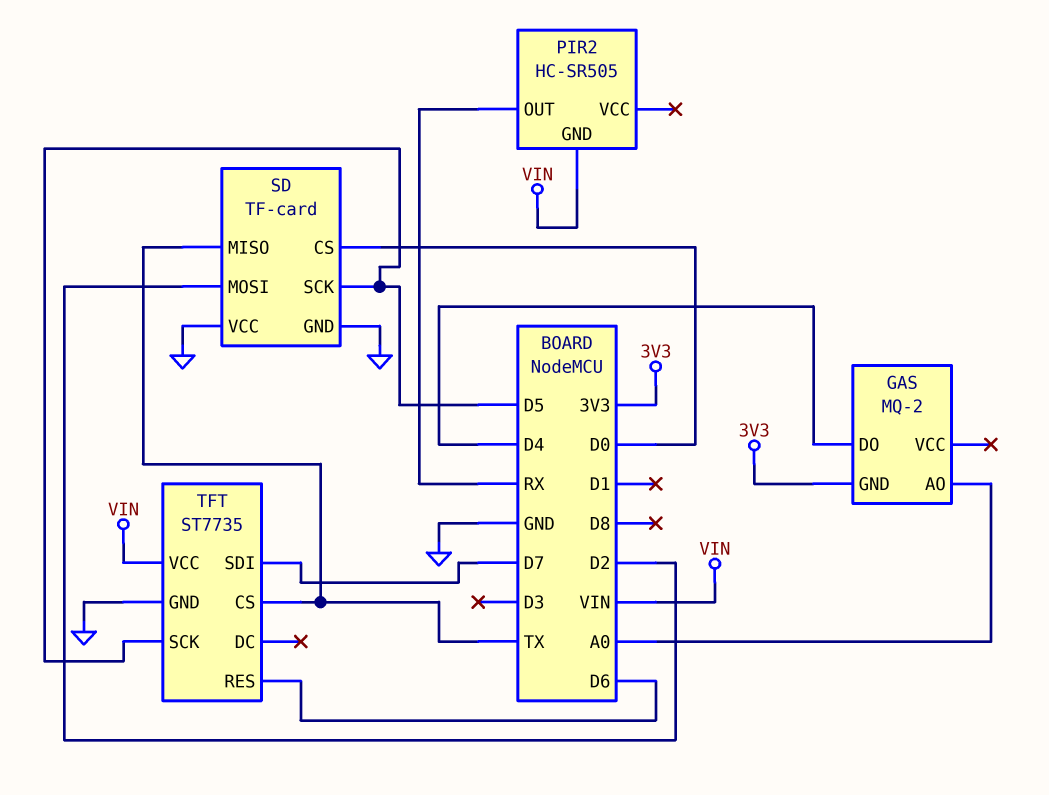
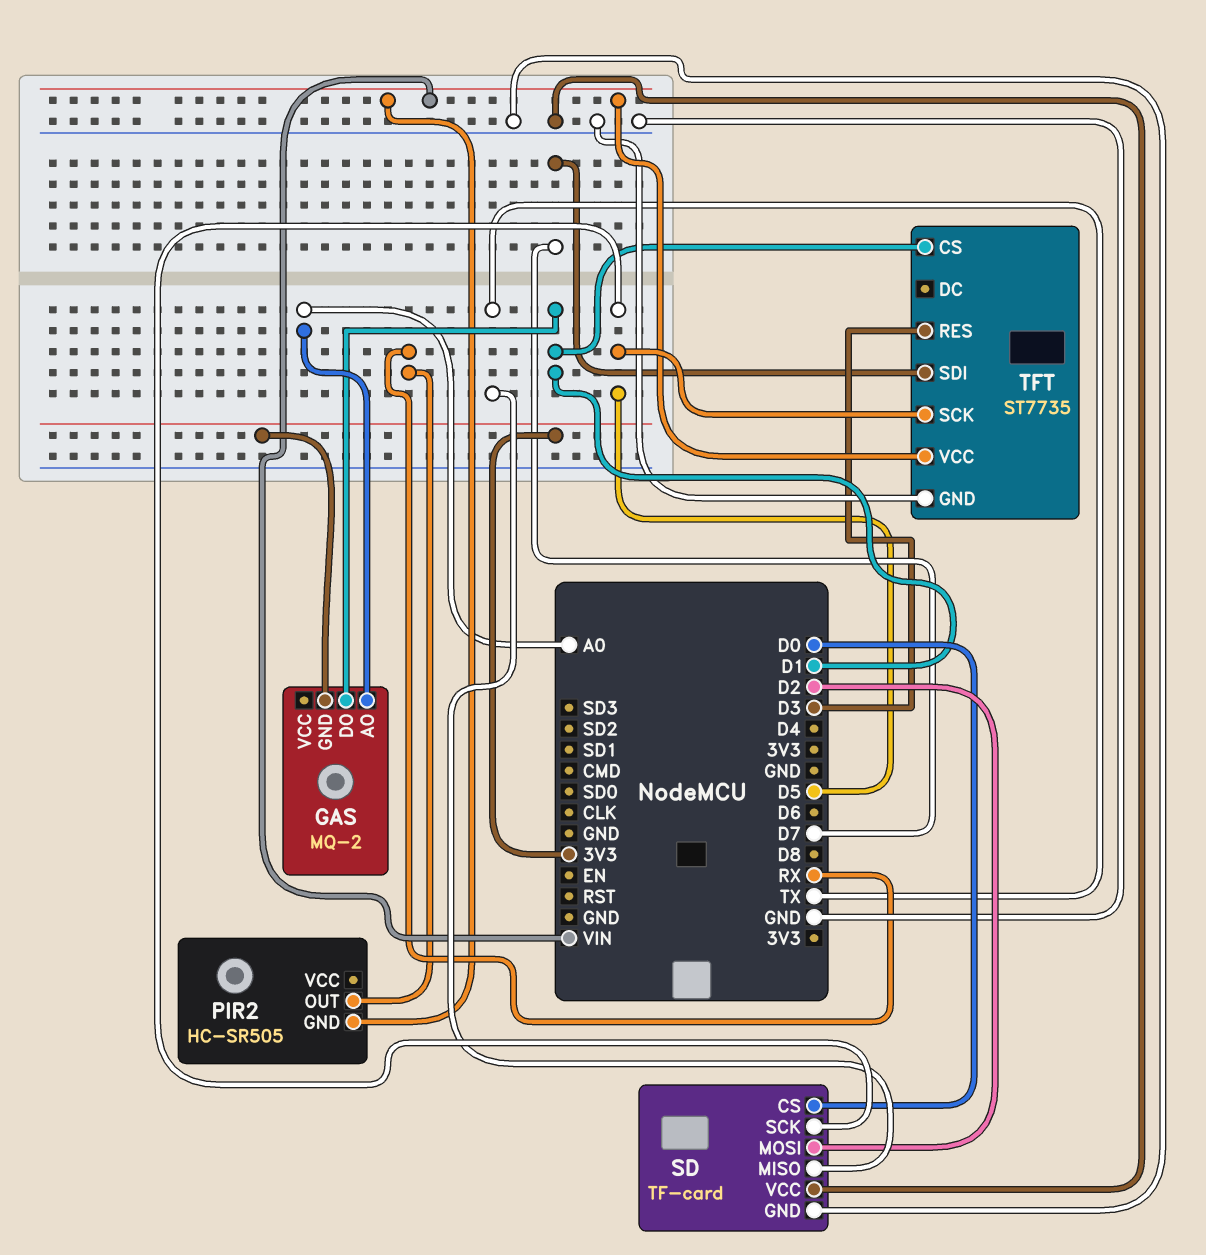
GAS pin DO: D4 -> D1
TFT pin CS: TX -> D1
TFT pin RES: D6 -> D3

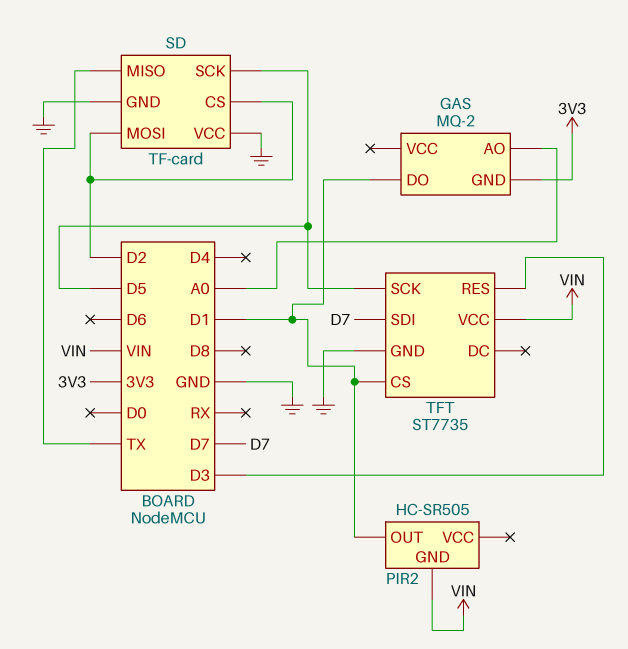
PIR2 pin OUT: RX -> D1
SD pin CS: D0 -> D2

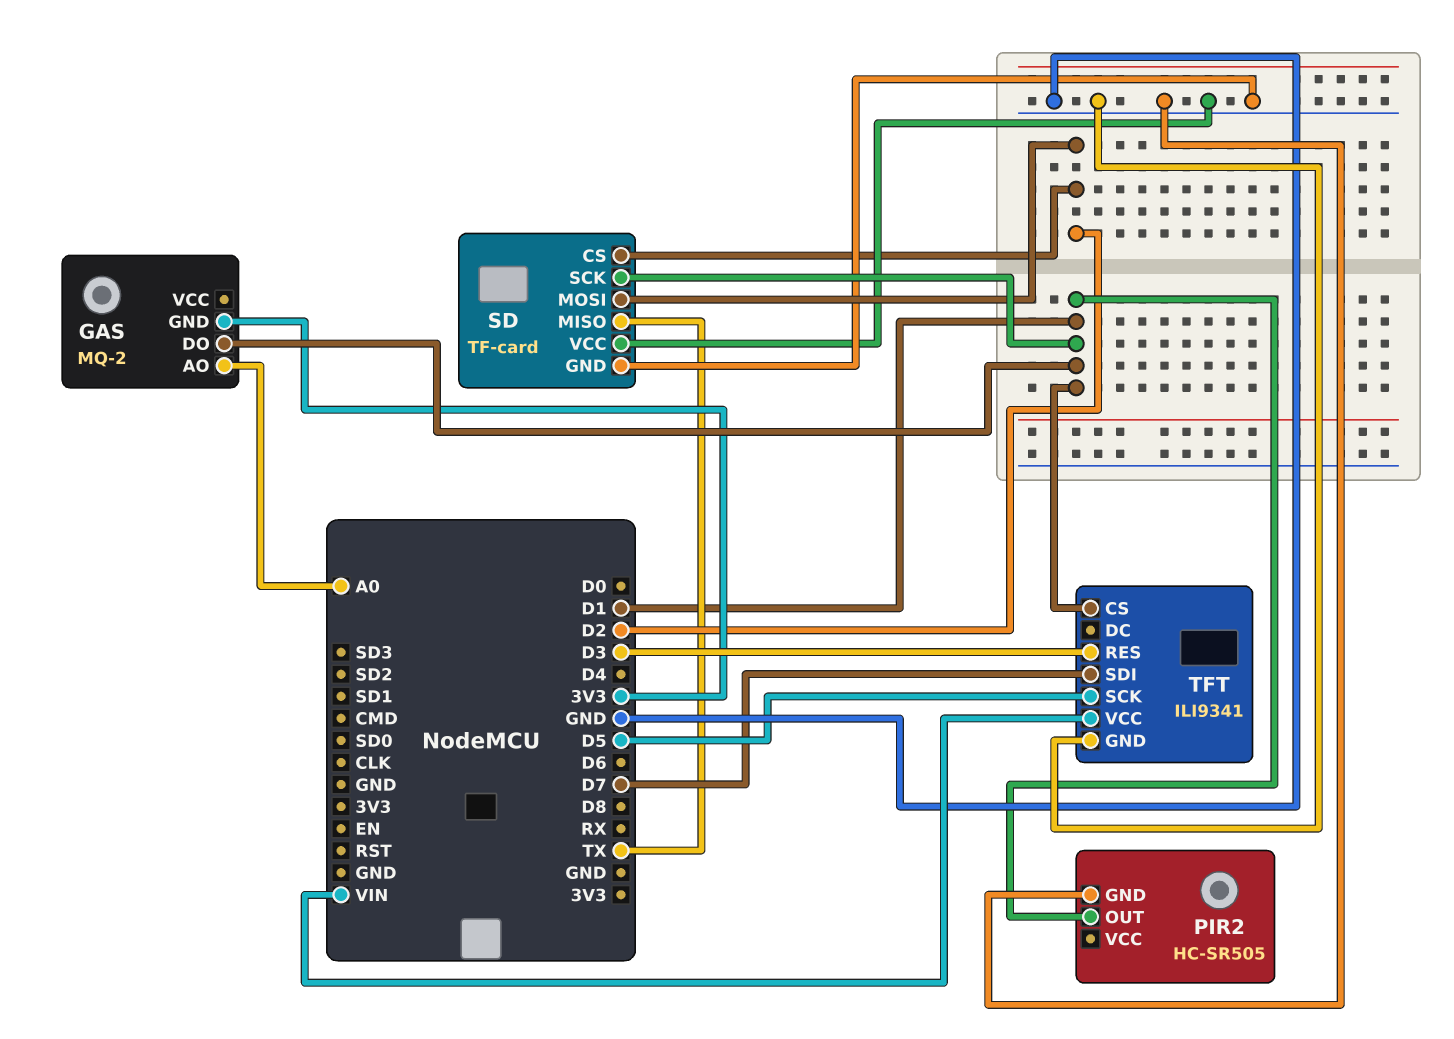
PIR2 pin GND: VIN -> GND
SD pin SCK: D5 -> D1
TFT: ST7735 -> ILI9341

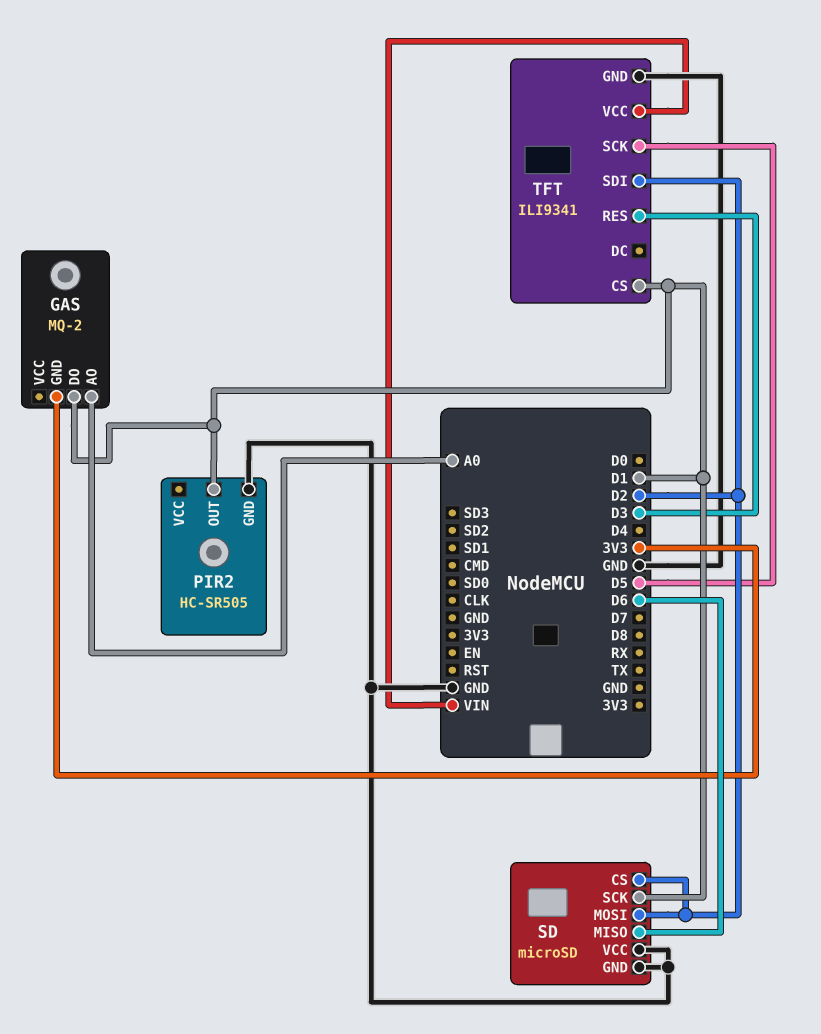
SD: TF-card -> microSD
SD pin MISO: TX -> D6
TFT pin SDI: D7 -> D2

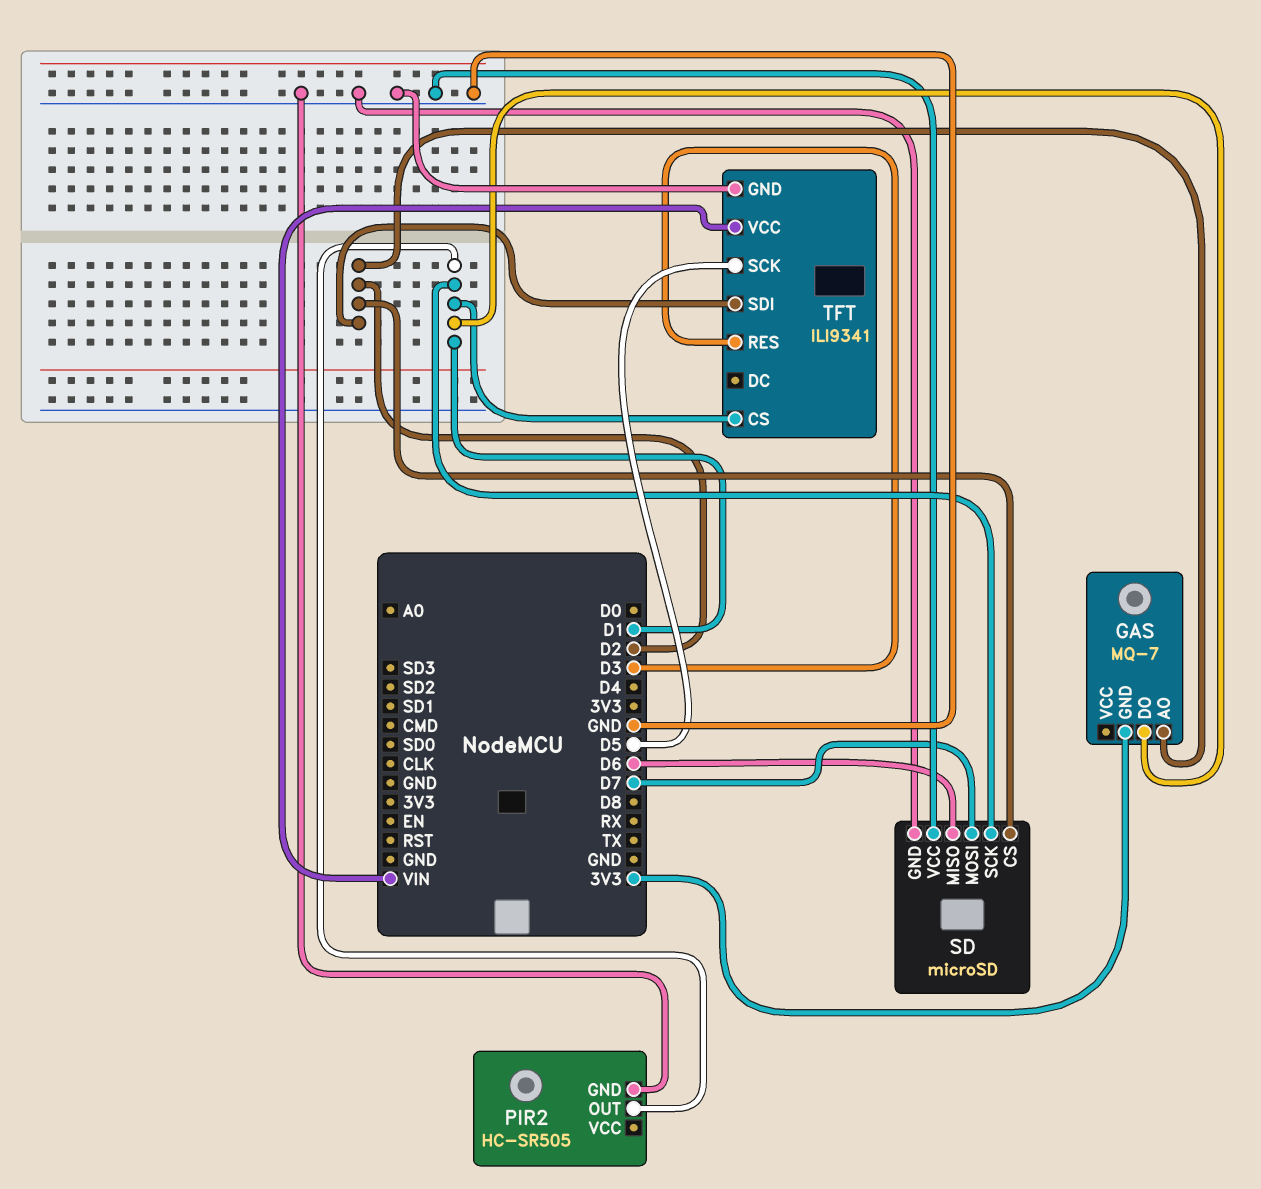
GAS: MQ-2 -> MQ-7
GAS pin AO: A0 -> D2
SD pin MOSI: D2 -> D7

